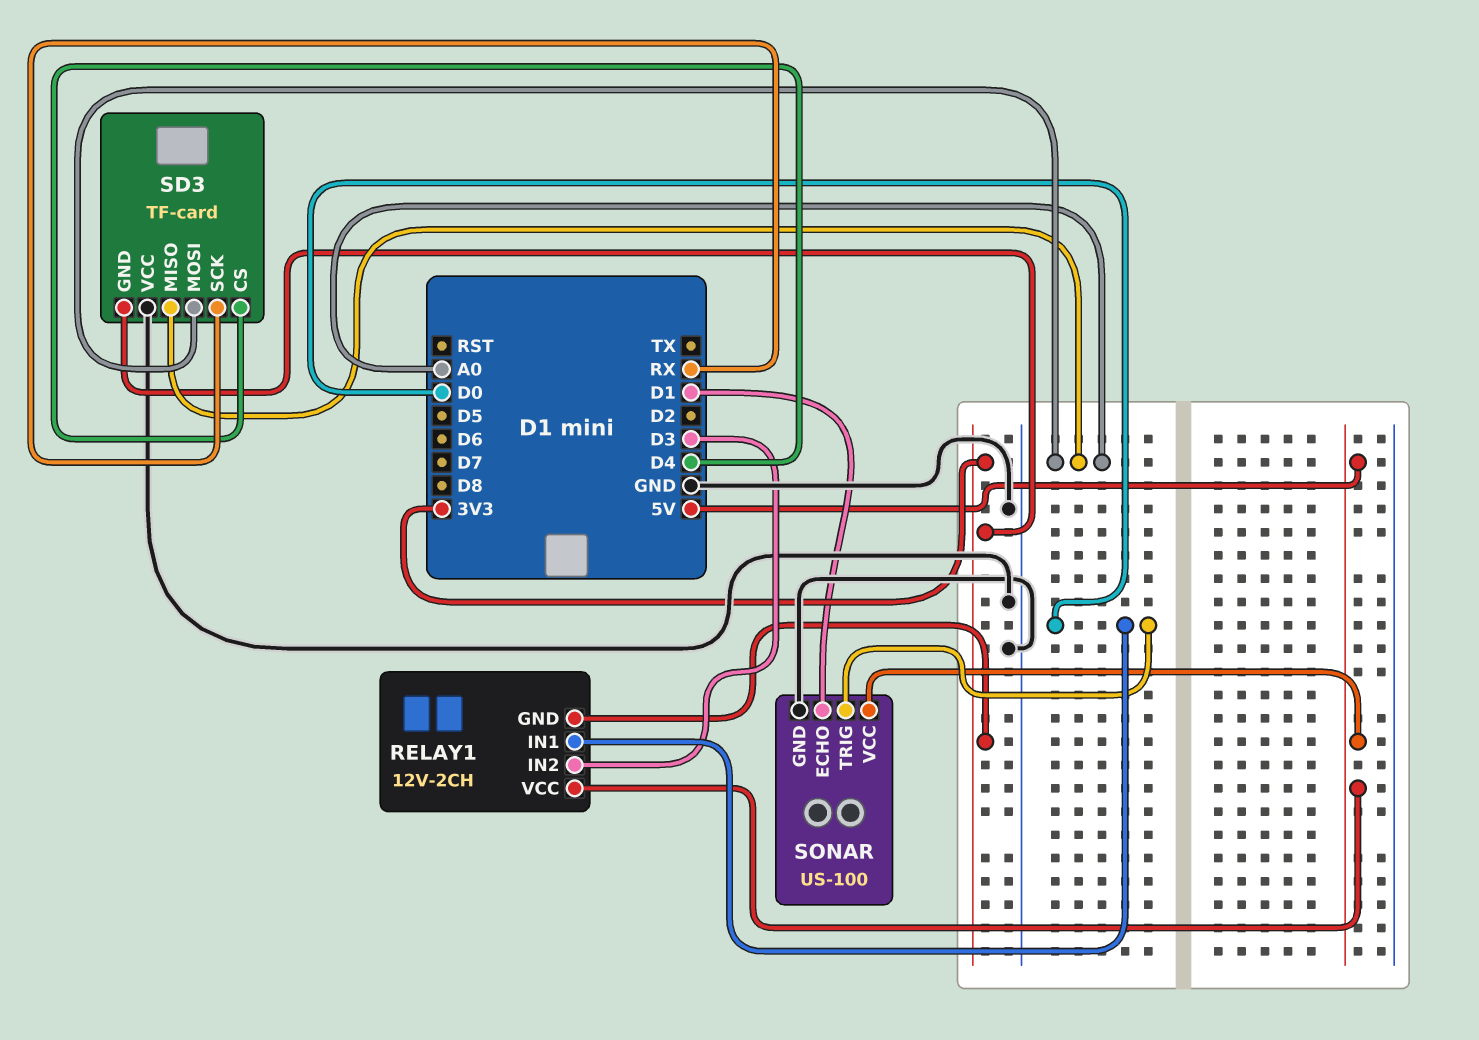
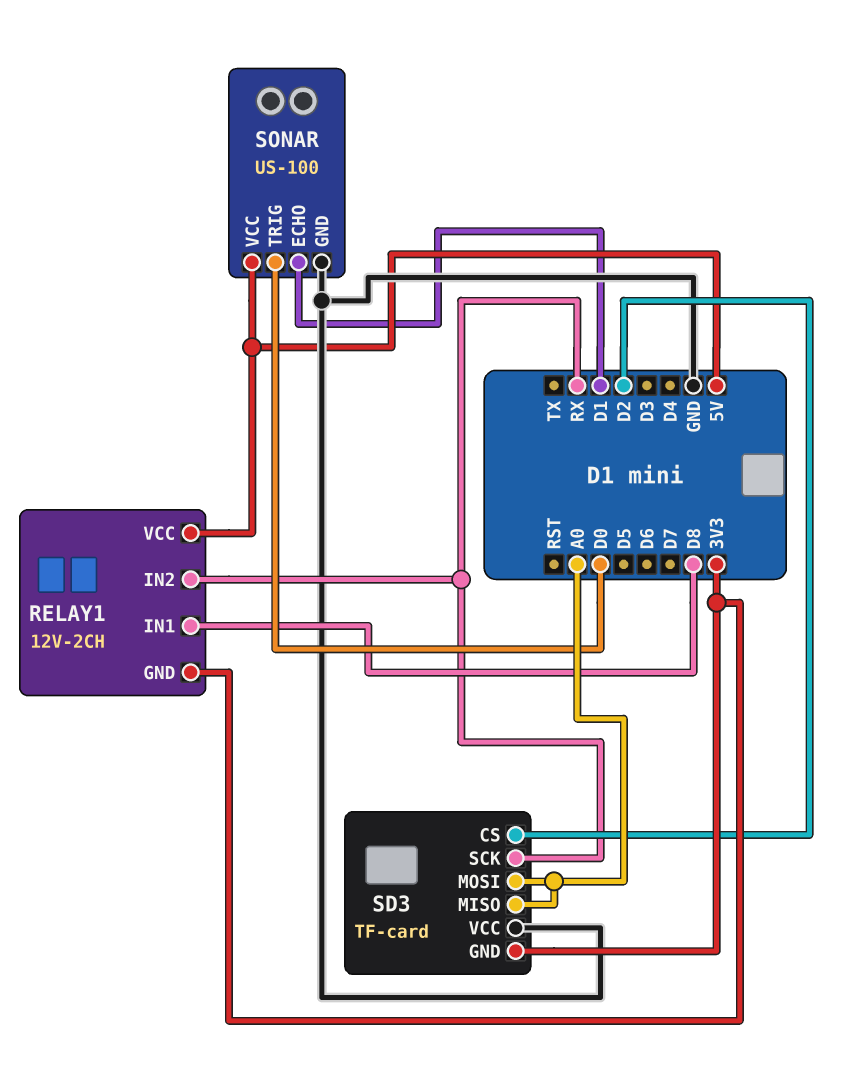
RELAY1 pin IN1: D0 -> D8
RELAY1 pin IN2: D3 -> RX
SD3 pin CS: D4 -> D2

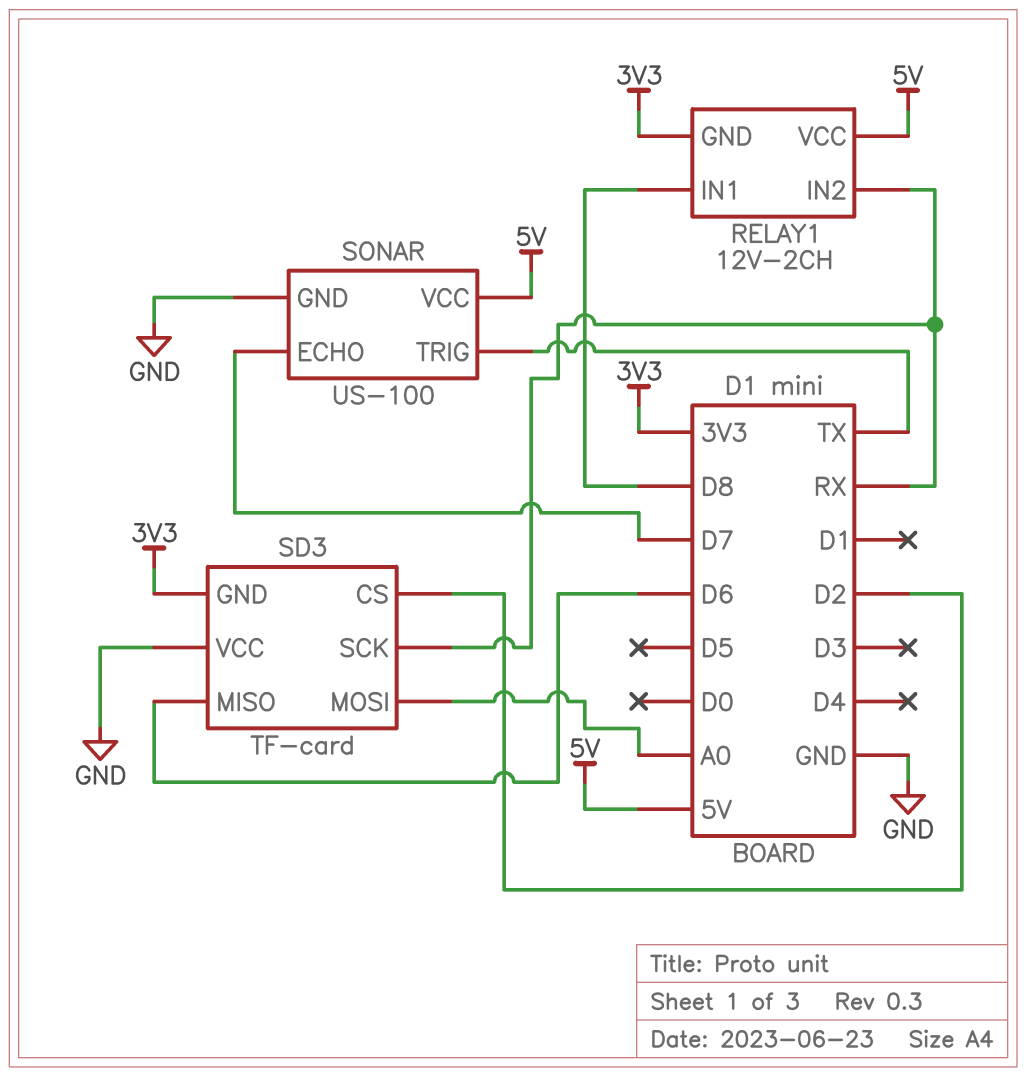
SD3 pin MISO: A0 -> D6
SONAR pin ECHO: D1 -> D7
SONAR pin TRIG: D0 -> TX

